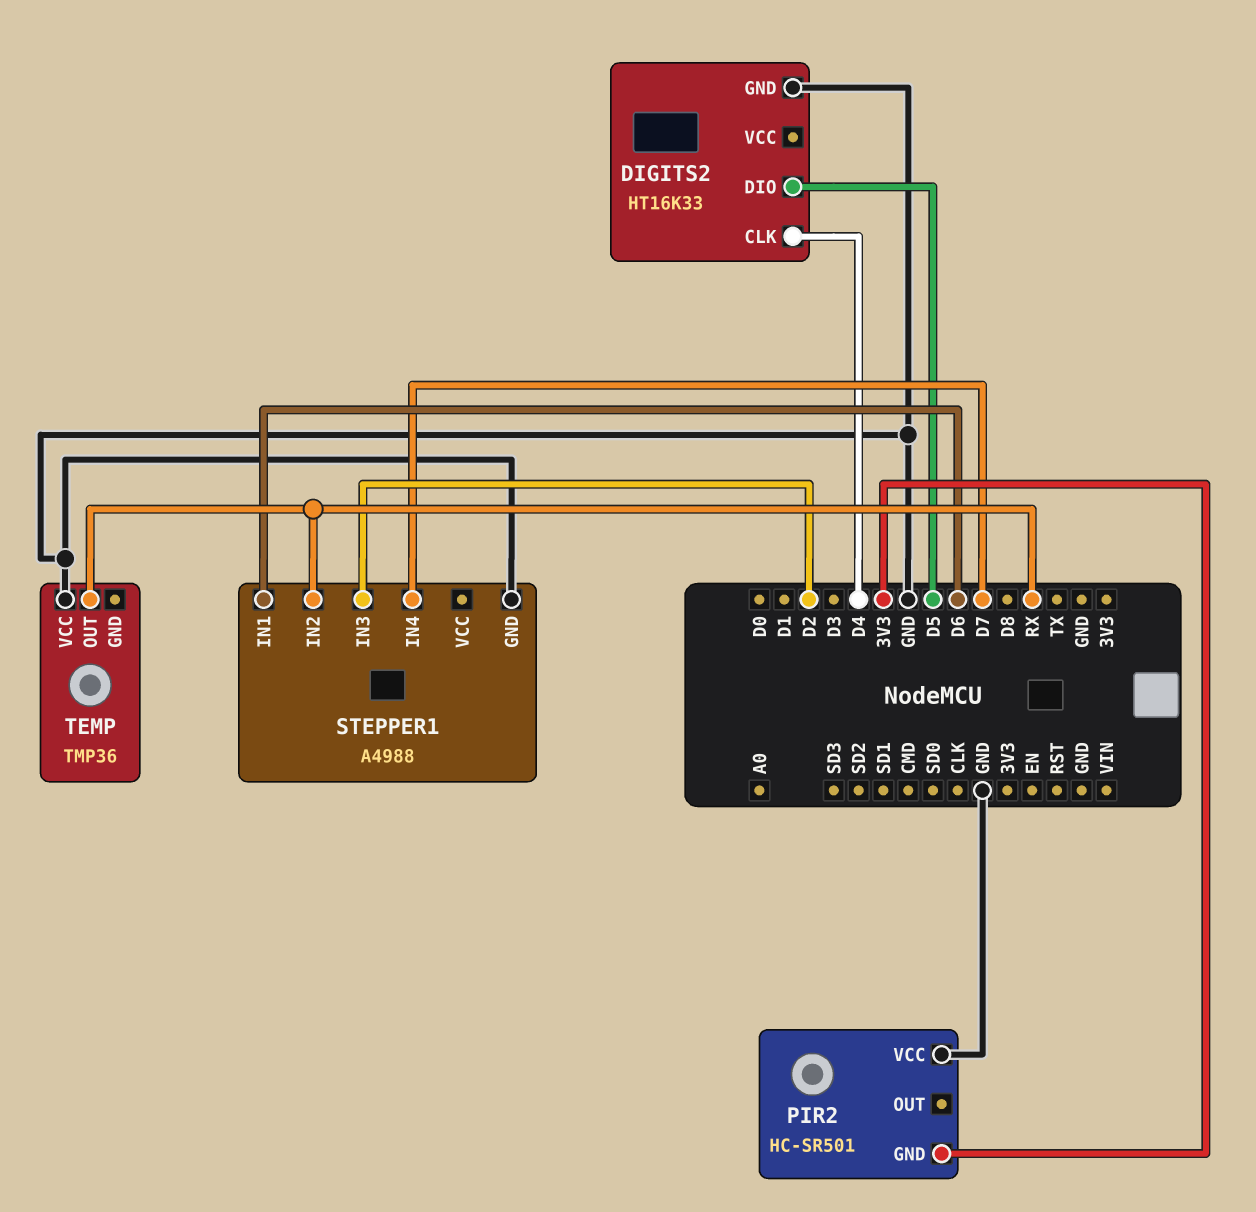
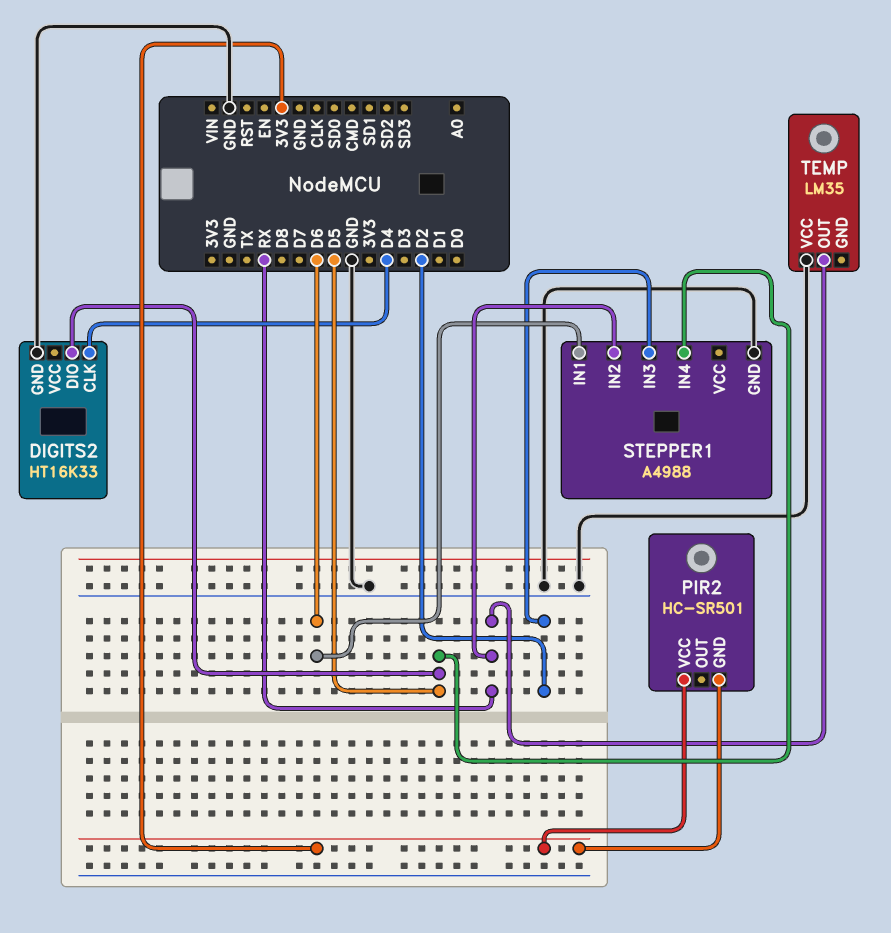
PIR2 pin VCC: GND -> 3V3
STEPPER1 pin IN4: D7 -> D5
TEMP: TMP36 -> LM35

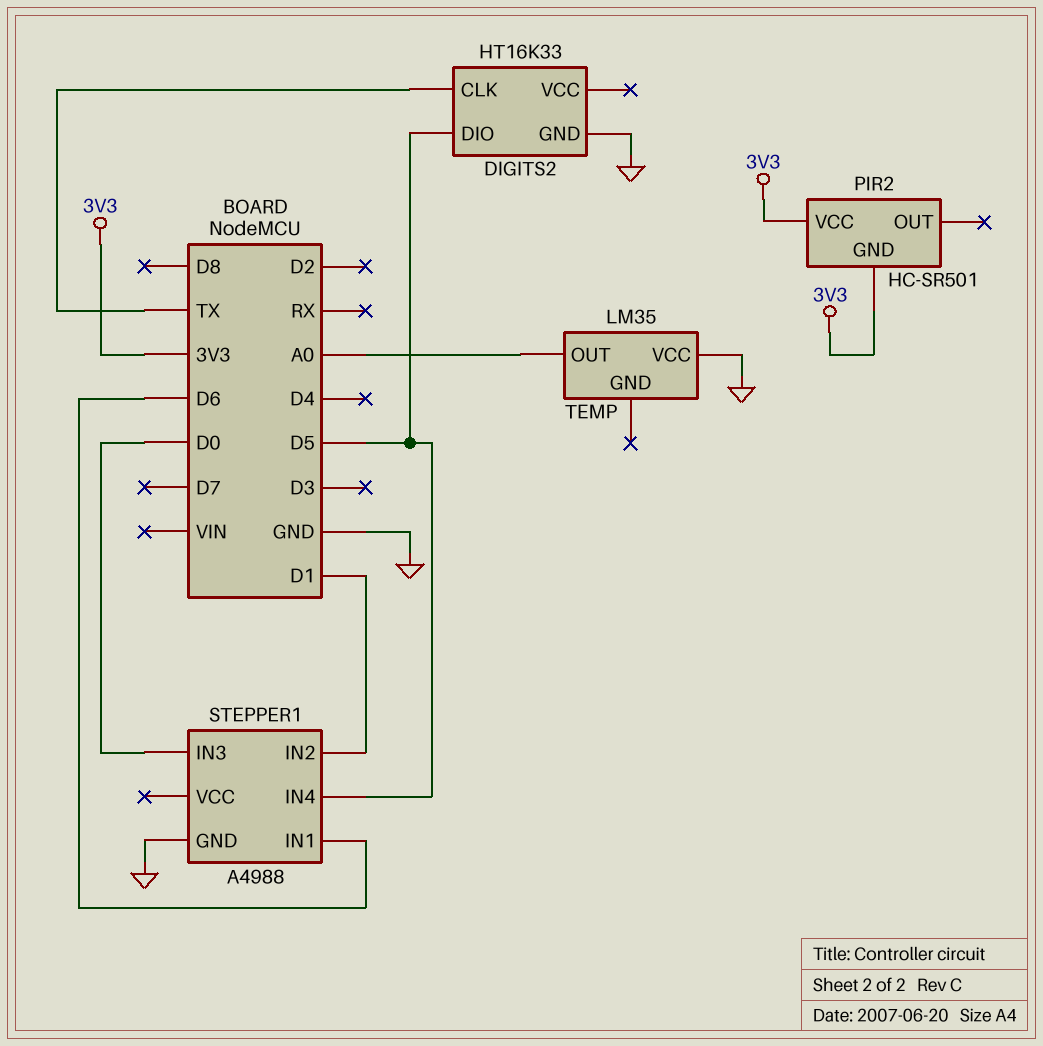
DIGITS2 pin CLK: D4 -> TX
STEPPER1 pin IN2: RX -> D1
STEPPER1 pin IN3: D2 -> D0
TEMP pin OUT: RX -> A0

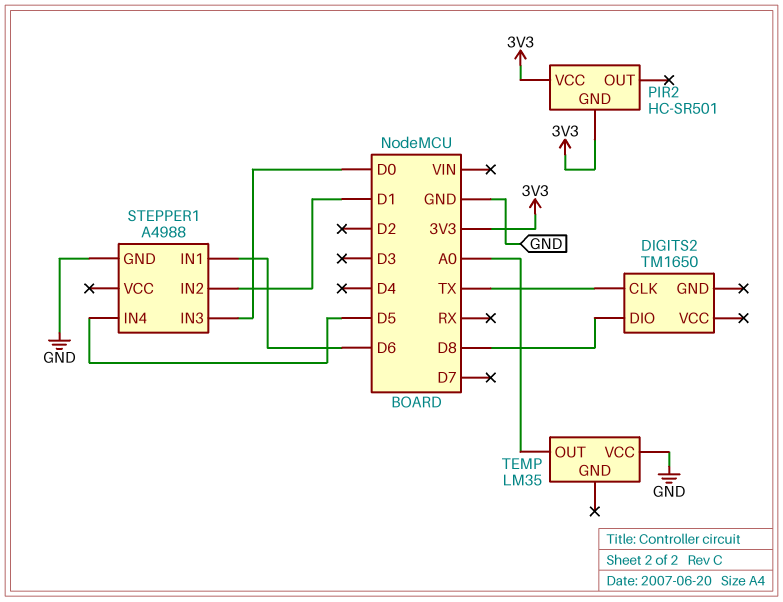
DIGITS2: HT16K33 -> TM1650
DIGITS2 pin DIO: D5 -> D8
DIGITS2 pin GND: GND -> none

